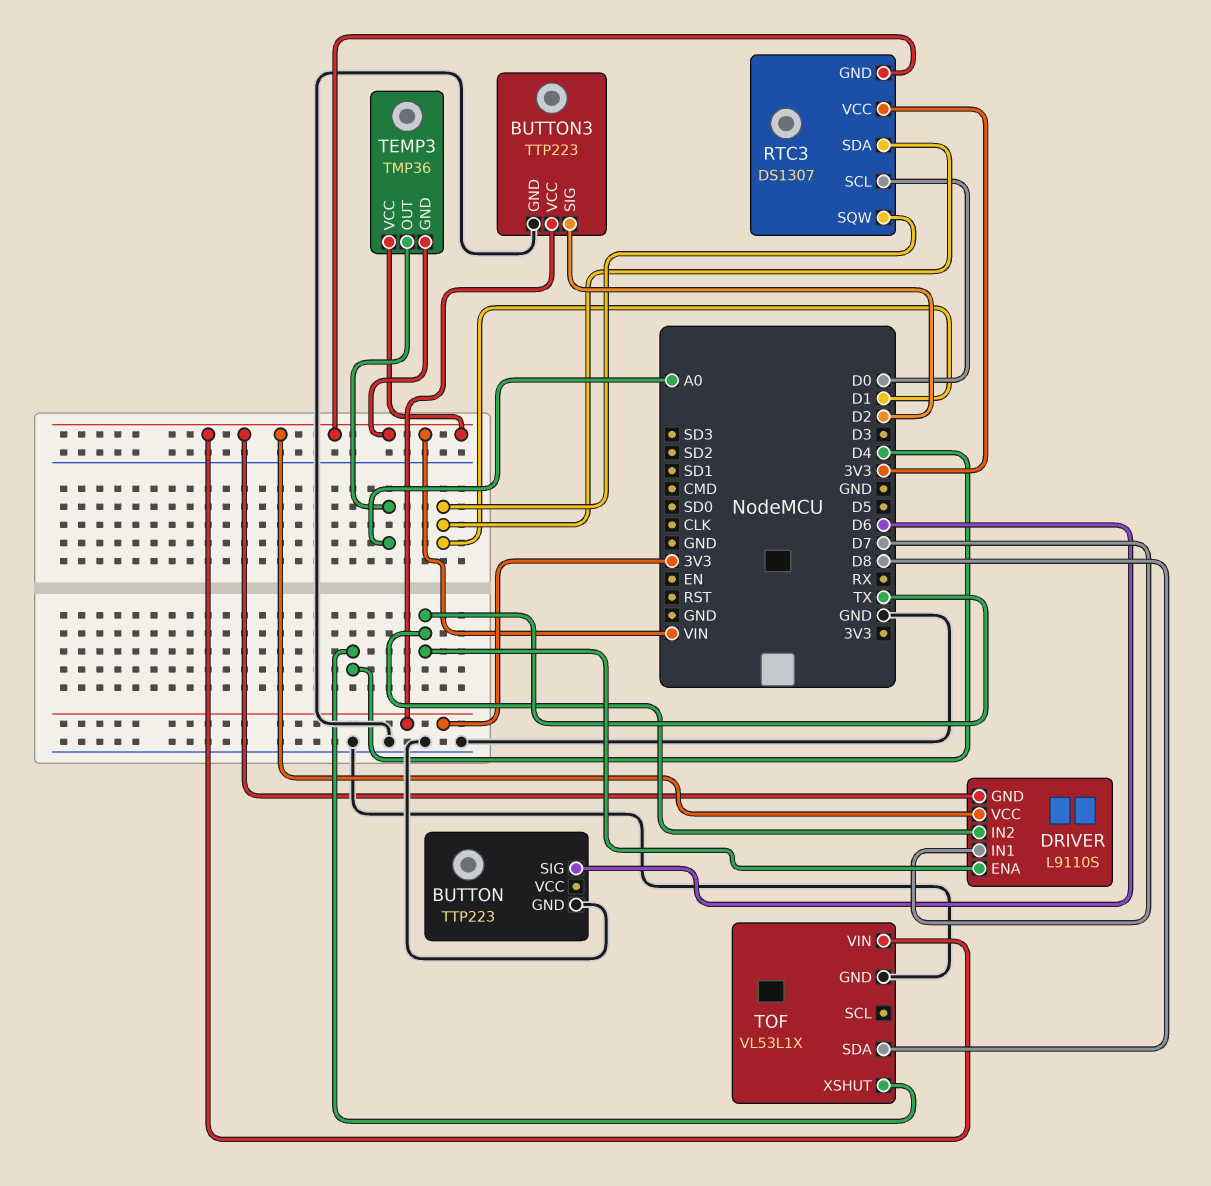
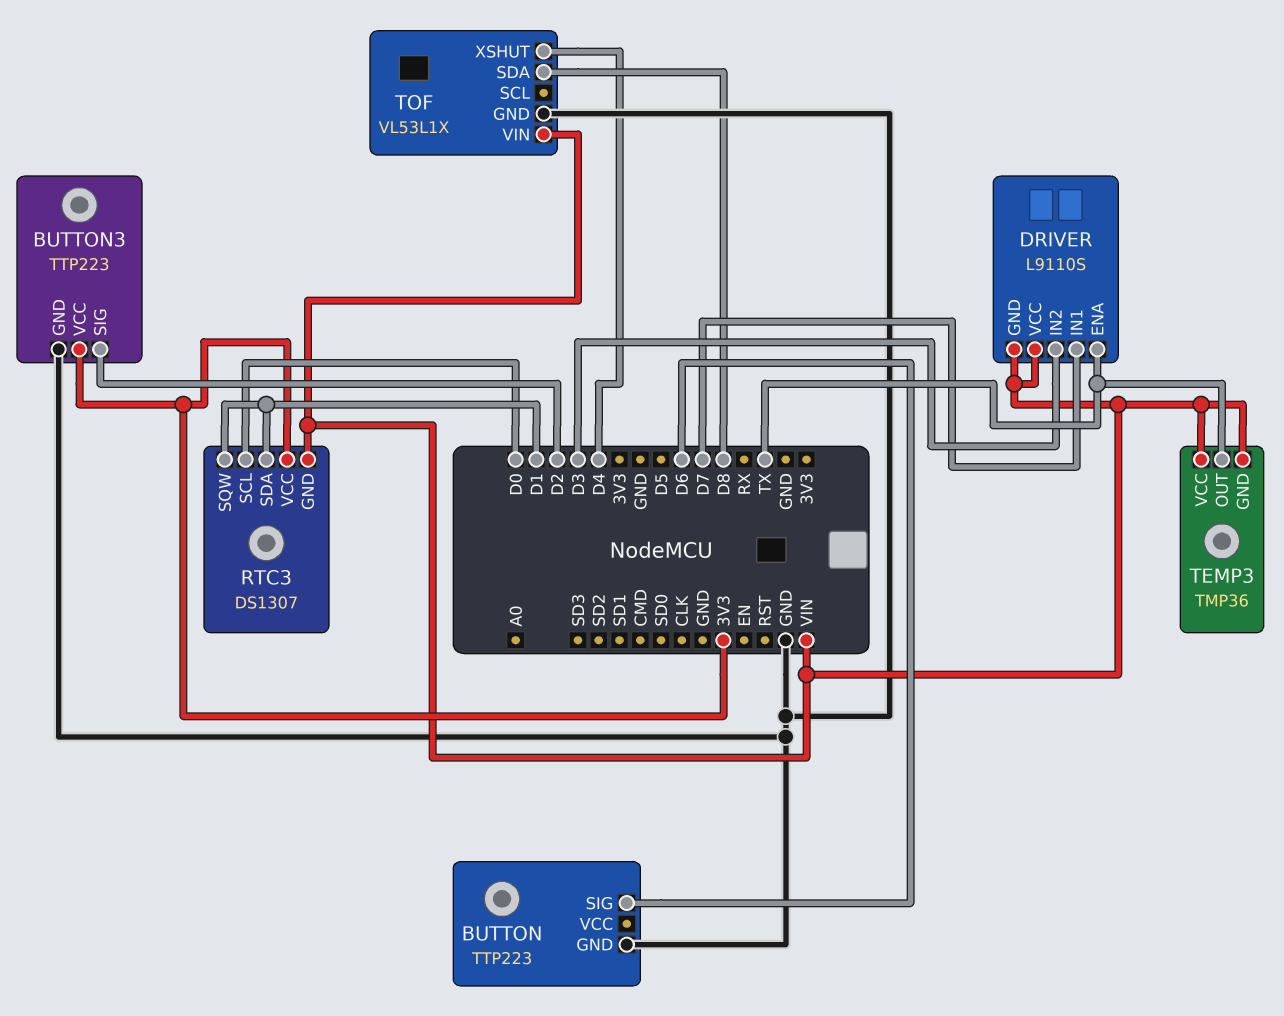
DRIVER pin IN2: TX -> D3
TEMP3 pin OUT: A0 -> TX

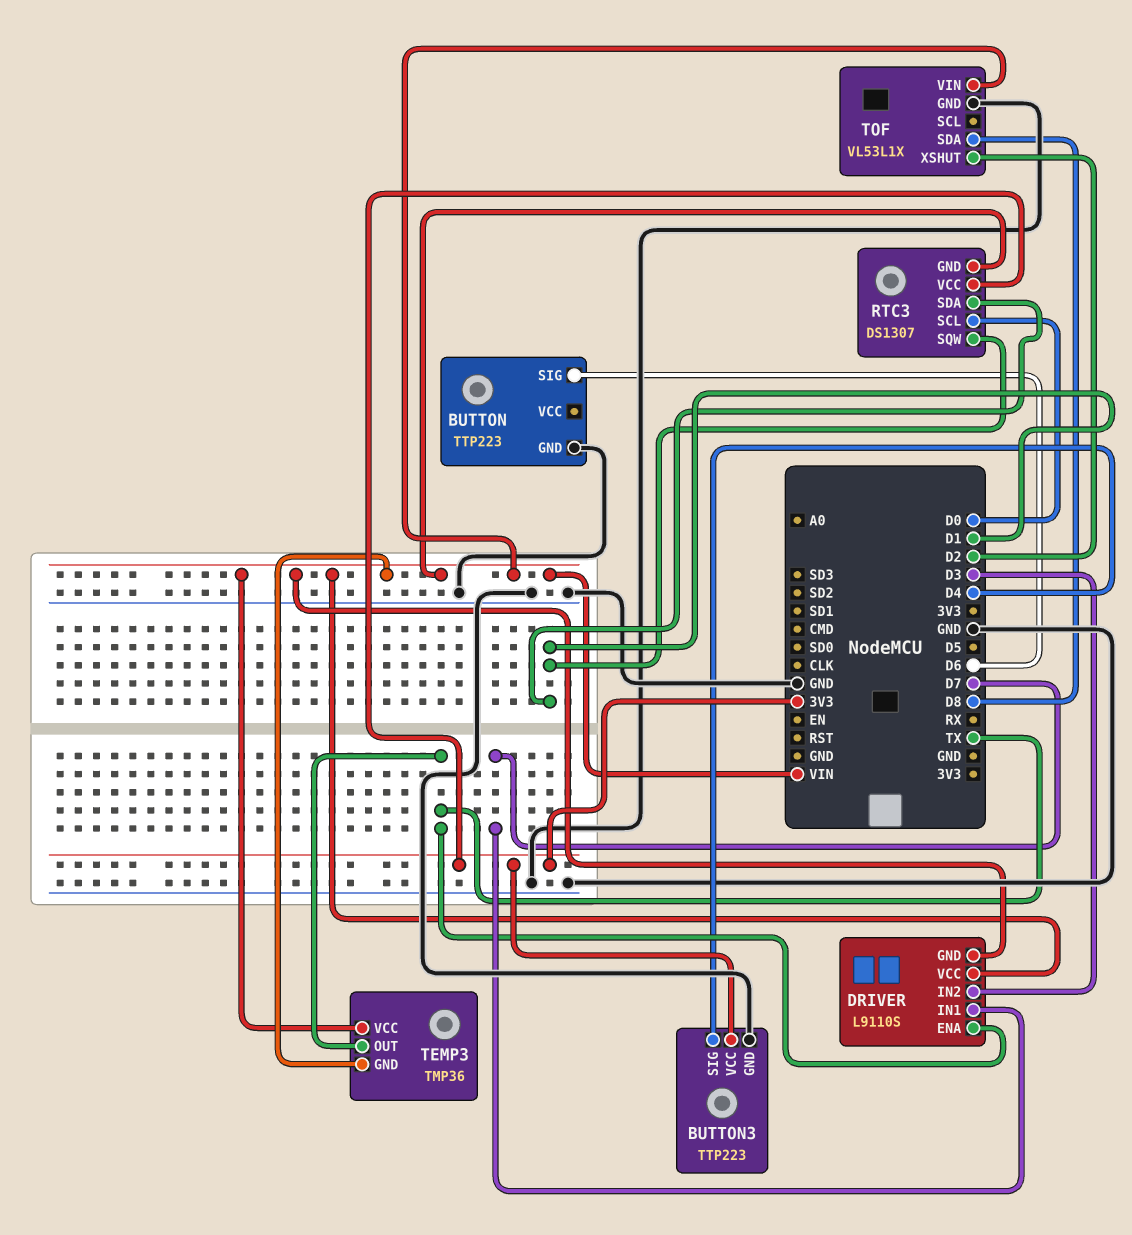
BUTTON3 pin SIG: D2 -> D4
TOF pin XSHUT: D4 -> D2

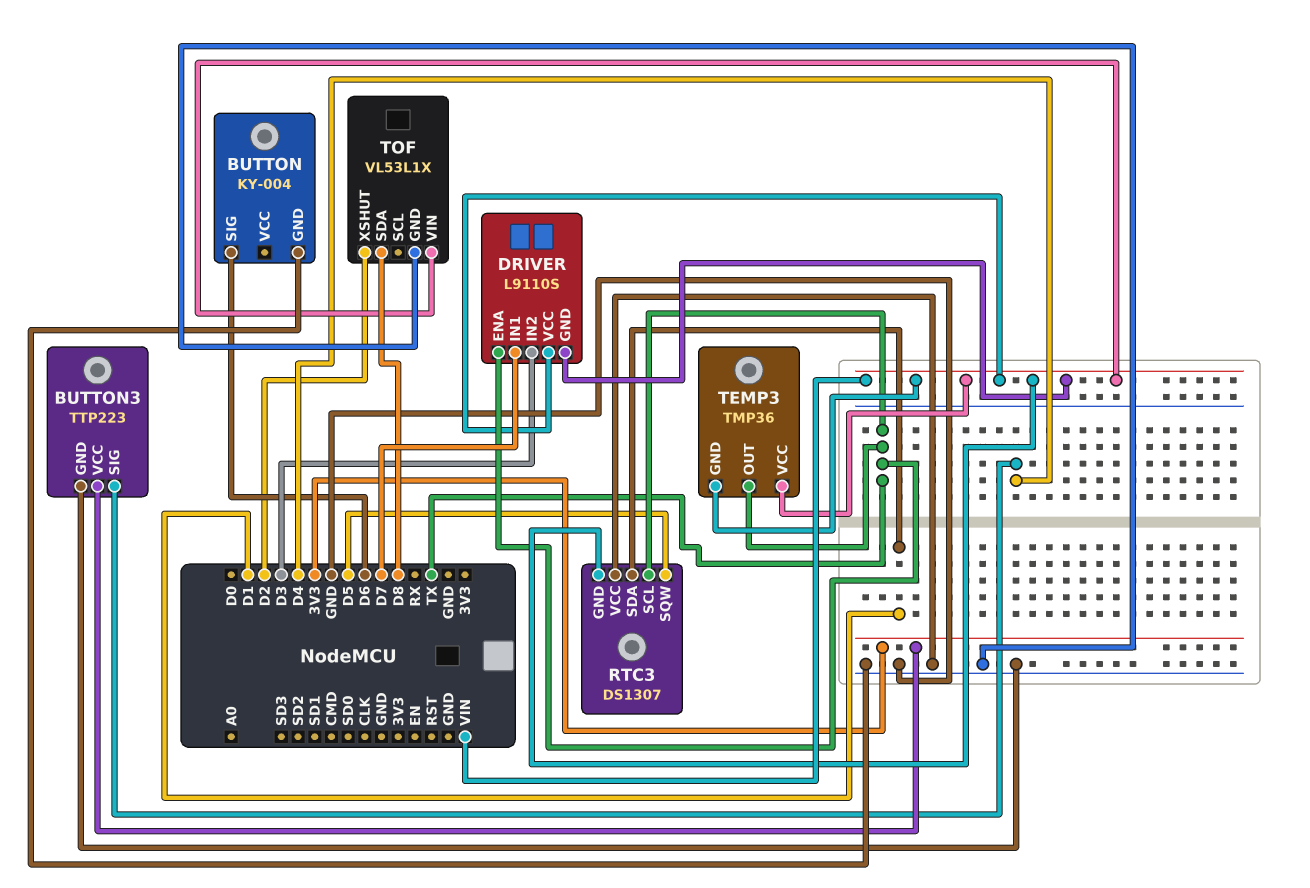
BUTTON: TTP223 -> KY-004
RTC3 pin SCL: D0 -> TX
RTC3 pin SQW: D1 -> D5
RTC3 pin VCC: 3V3 -> GND

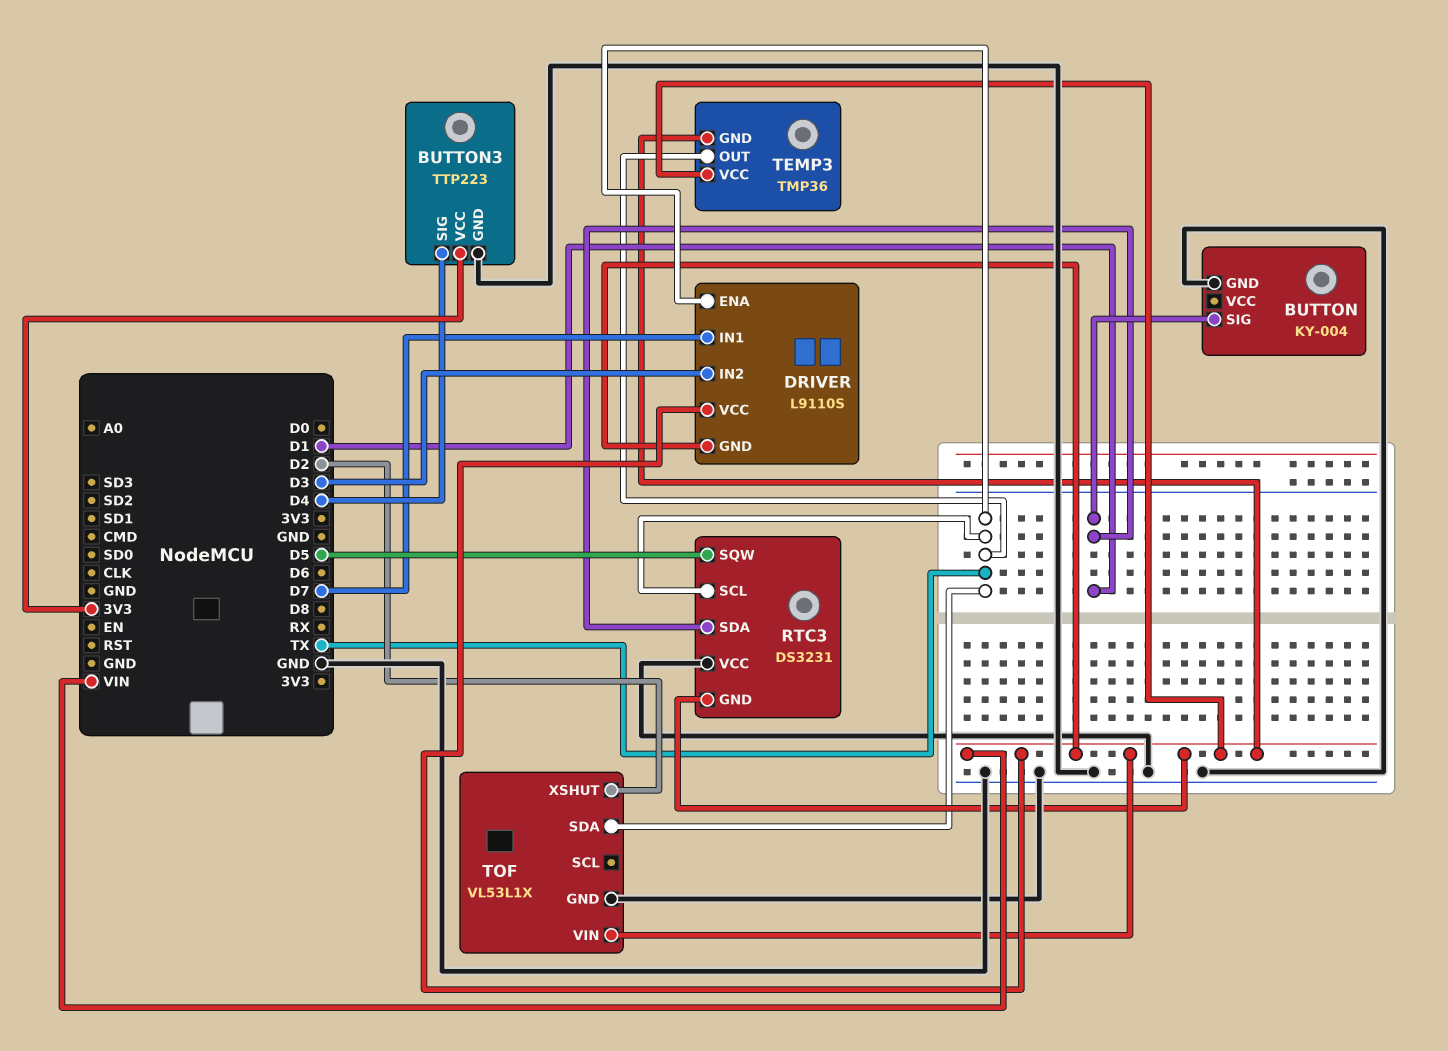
BUTTON pin SIG: D6 -> D1
RTC3: DS1307 -> DS3231
TOF pin SDA: D8 -> TX

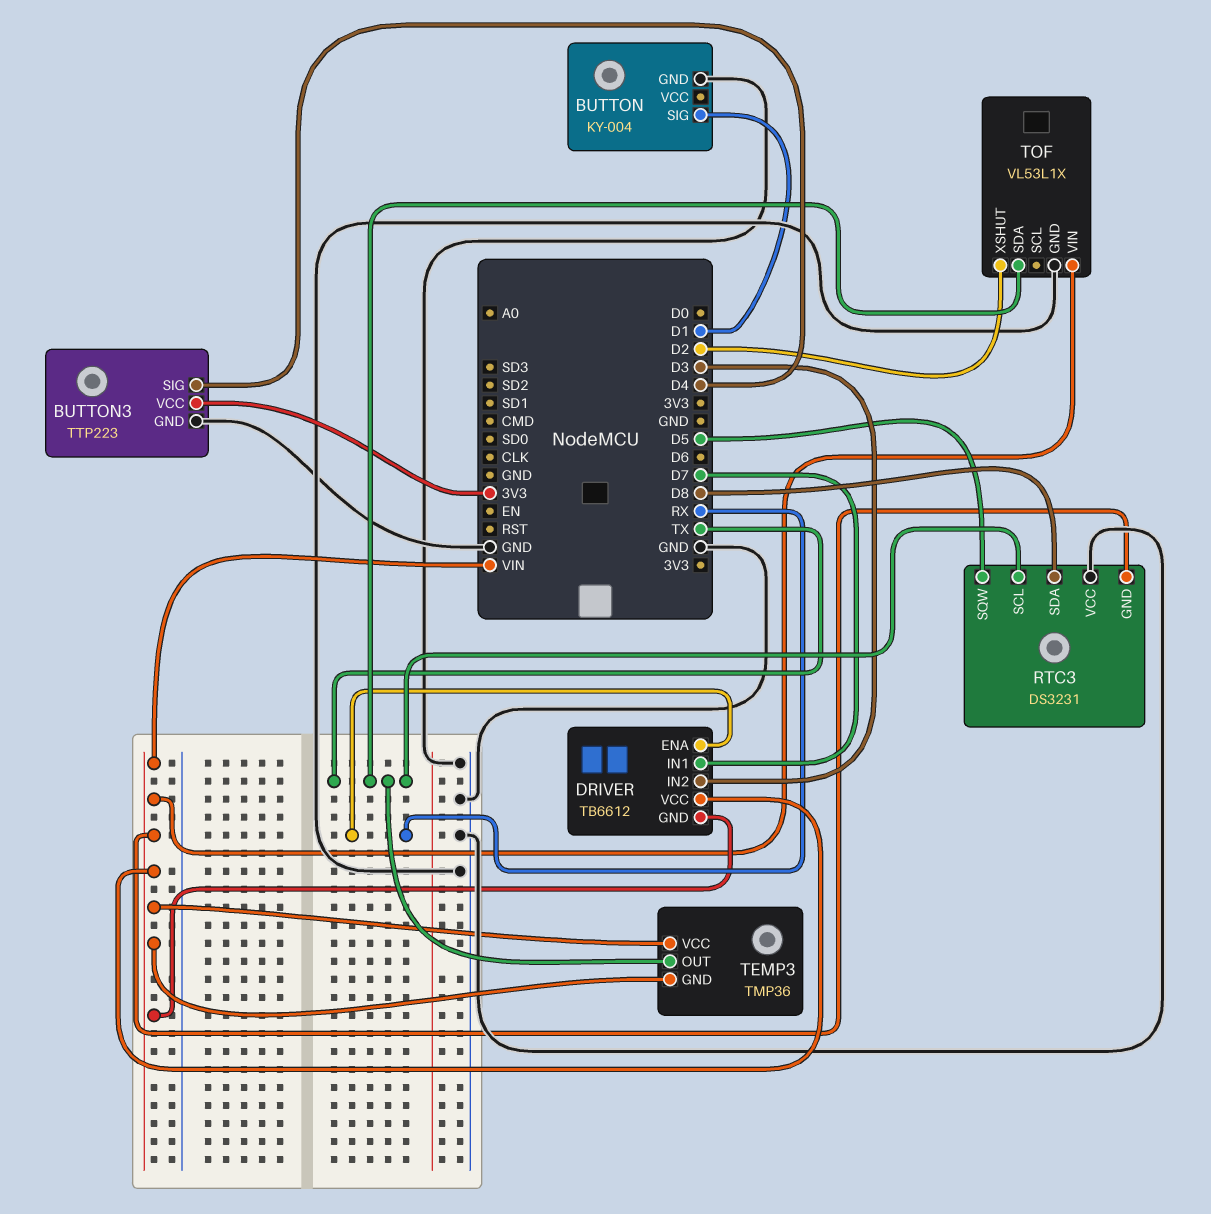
DRIVER: L9110S -> TB6612
DRIVER pin ENA: TX -> RX
RTC3 pin SDA: D1 -> D8

